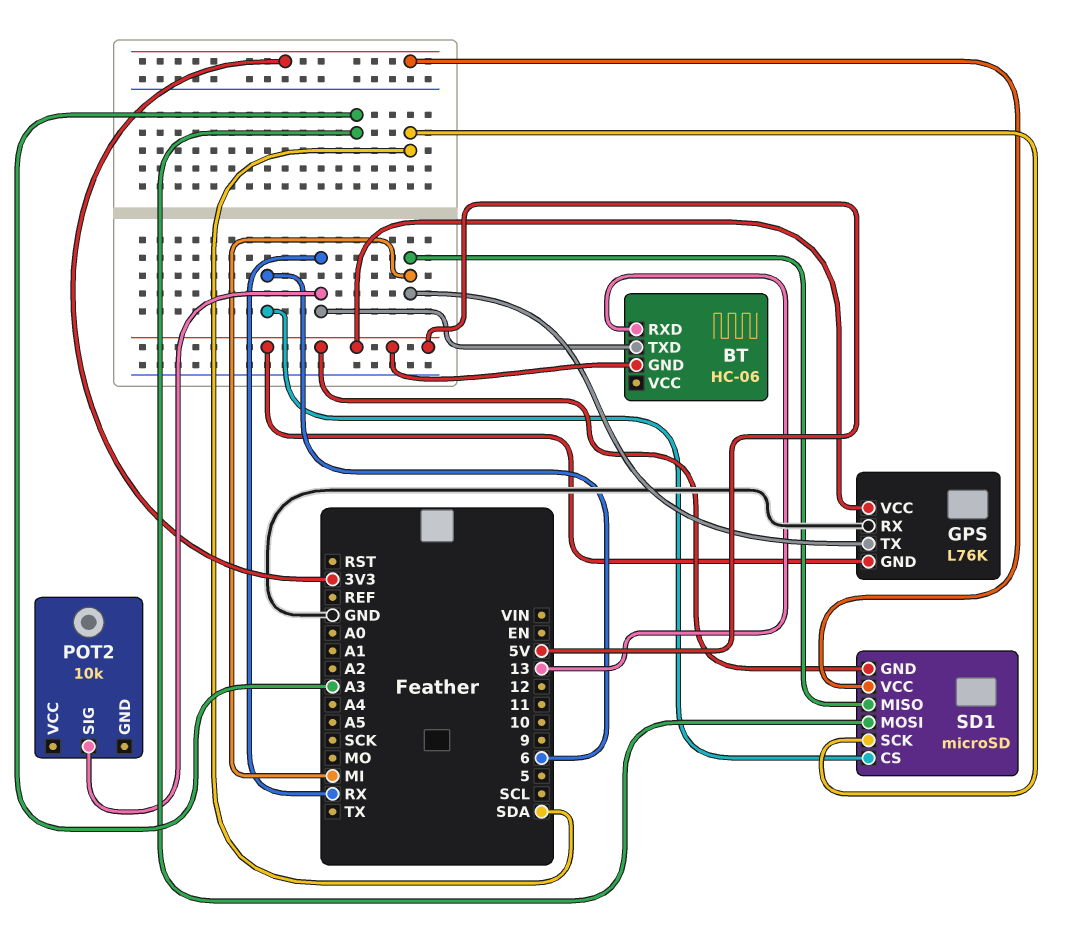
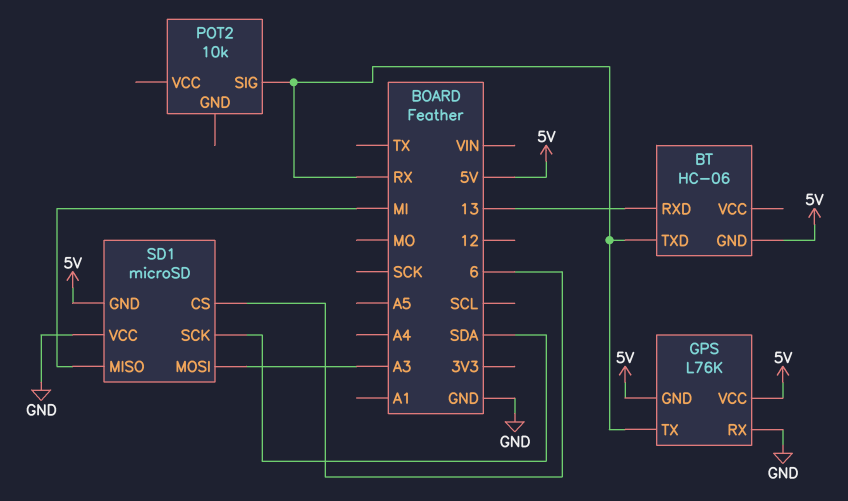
GPS pin TX: MI -> RX
SD1 pin VCC: 3V3 -> GND

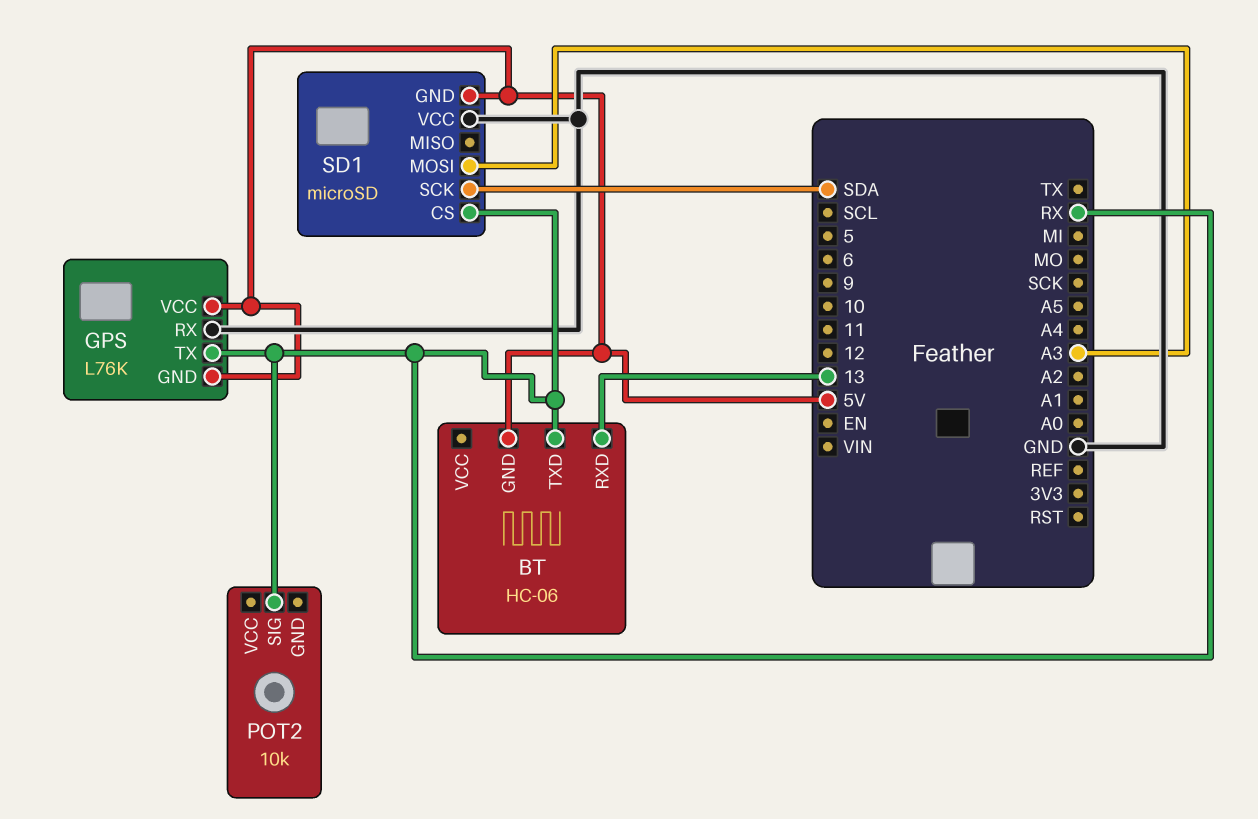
SD1 pin CS: 6 -> RX
SD1 pin MISO: MI -> none

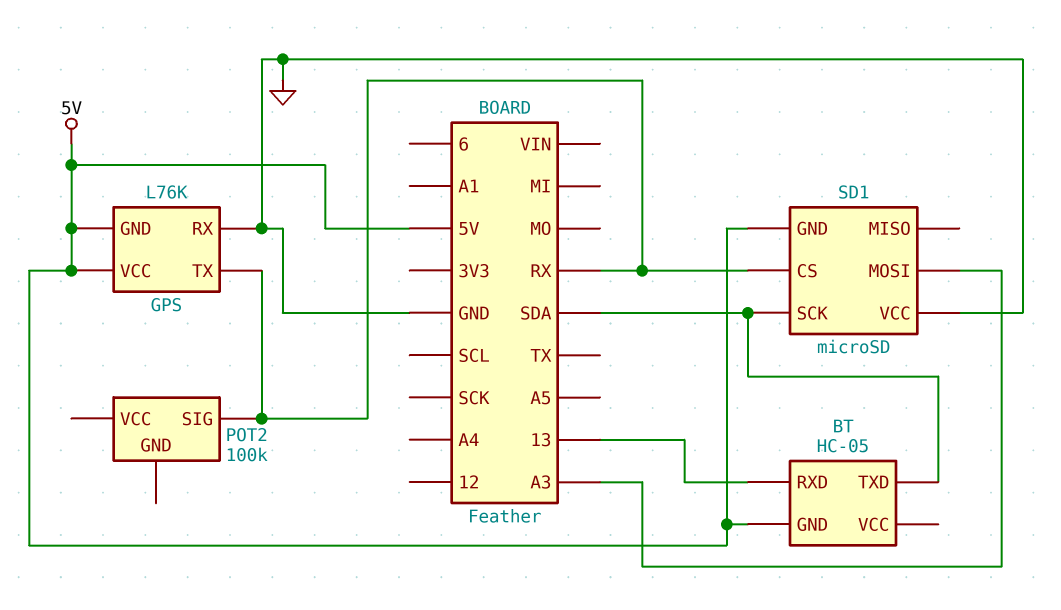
BT: HC-06 -> HC-05
BT pin TXD: RX -> SDA
POT2: 10k -> 100k

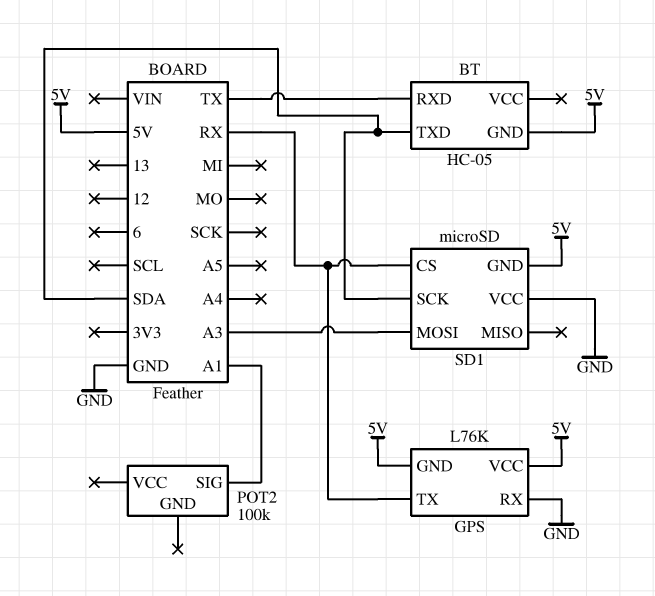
BT pin RXD: 13 -> TX
POT2 pin SIG: RX -> A1

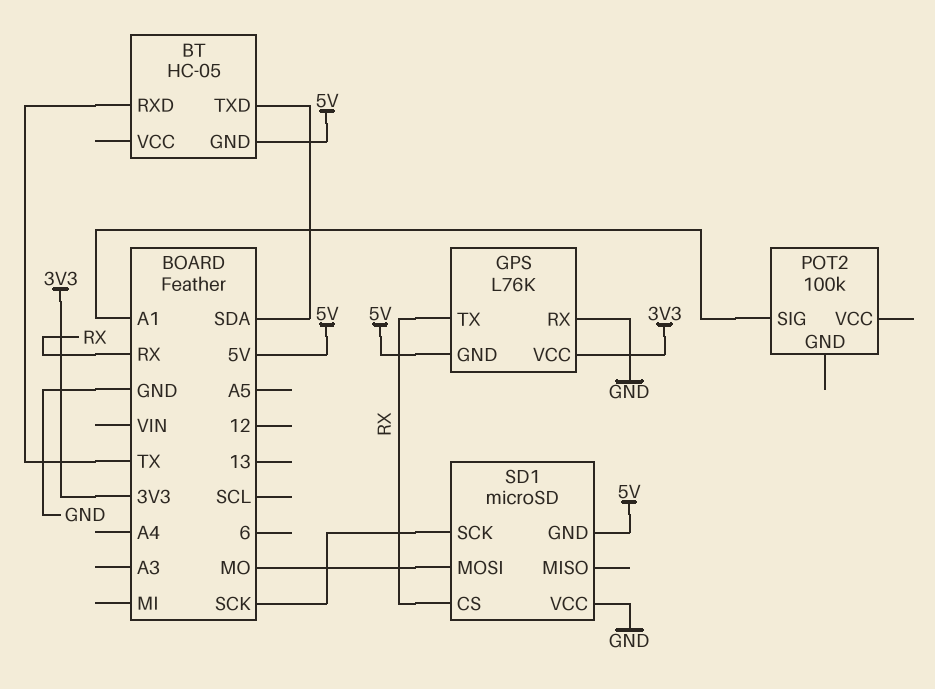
GPS pin VCC: 5V -> 3V3
SD1 pin MOSI: A3 -> MO
SD1 pin SCK: SDA -> SCK

